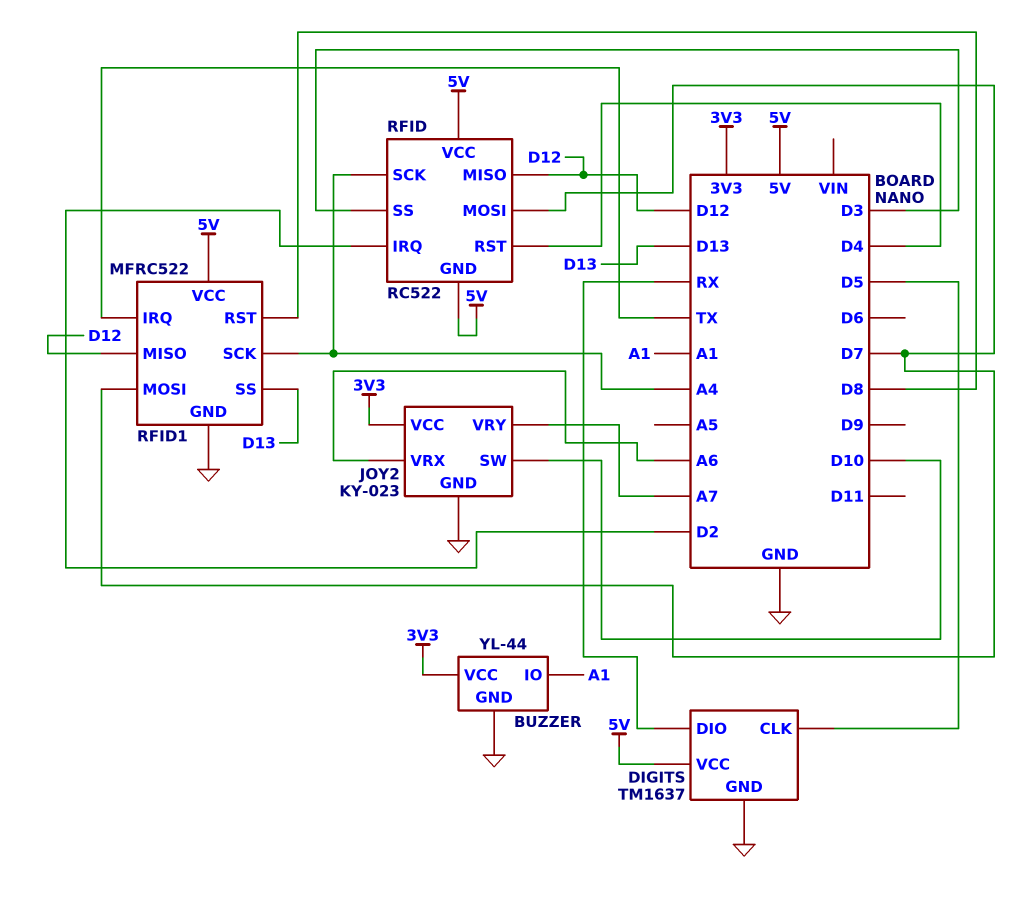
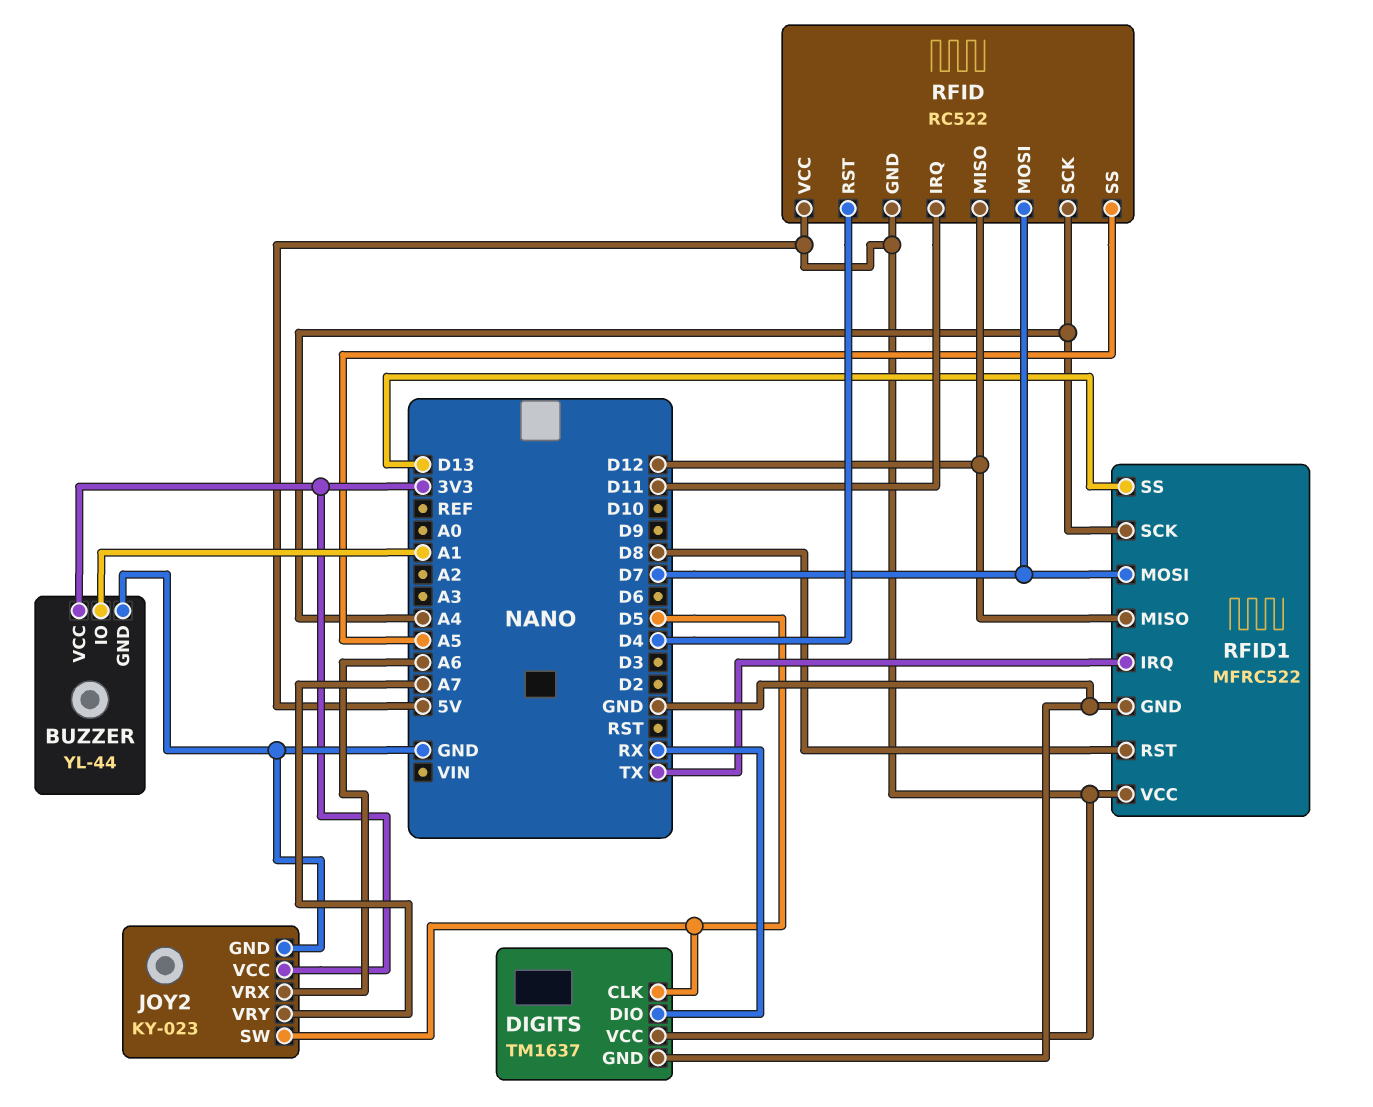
JOY2 pin SW: D10 -> D5
RFID pin IRQ: D2 -> D11
RFID pin SS: D3 -> A5

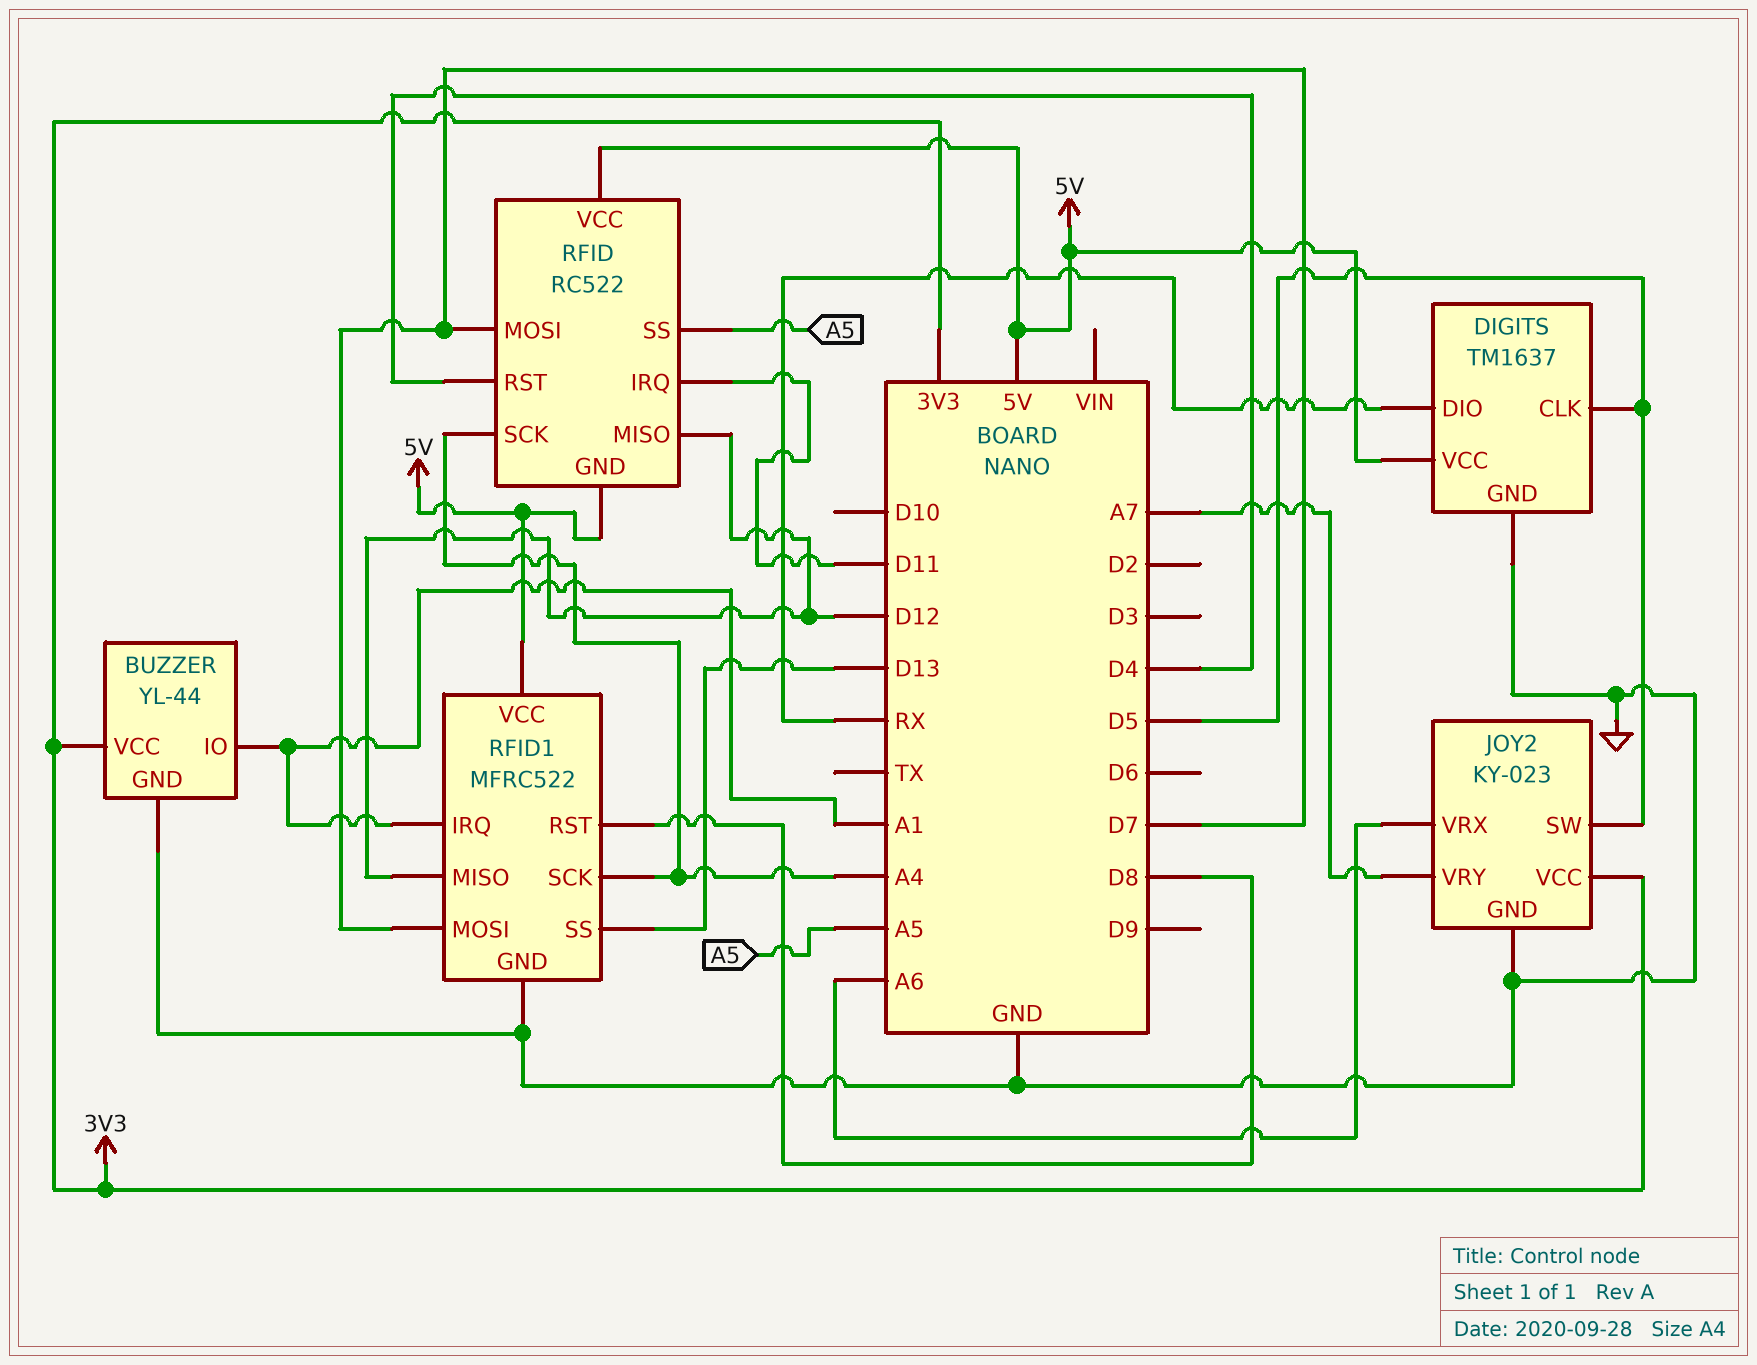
RFID1 pin IRQ: TX -> A1

